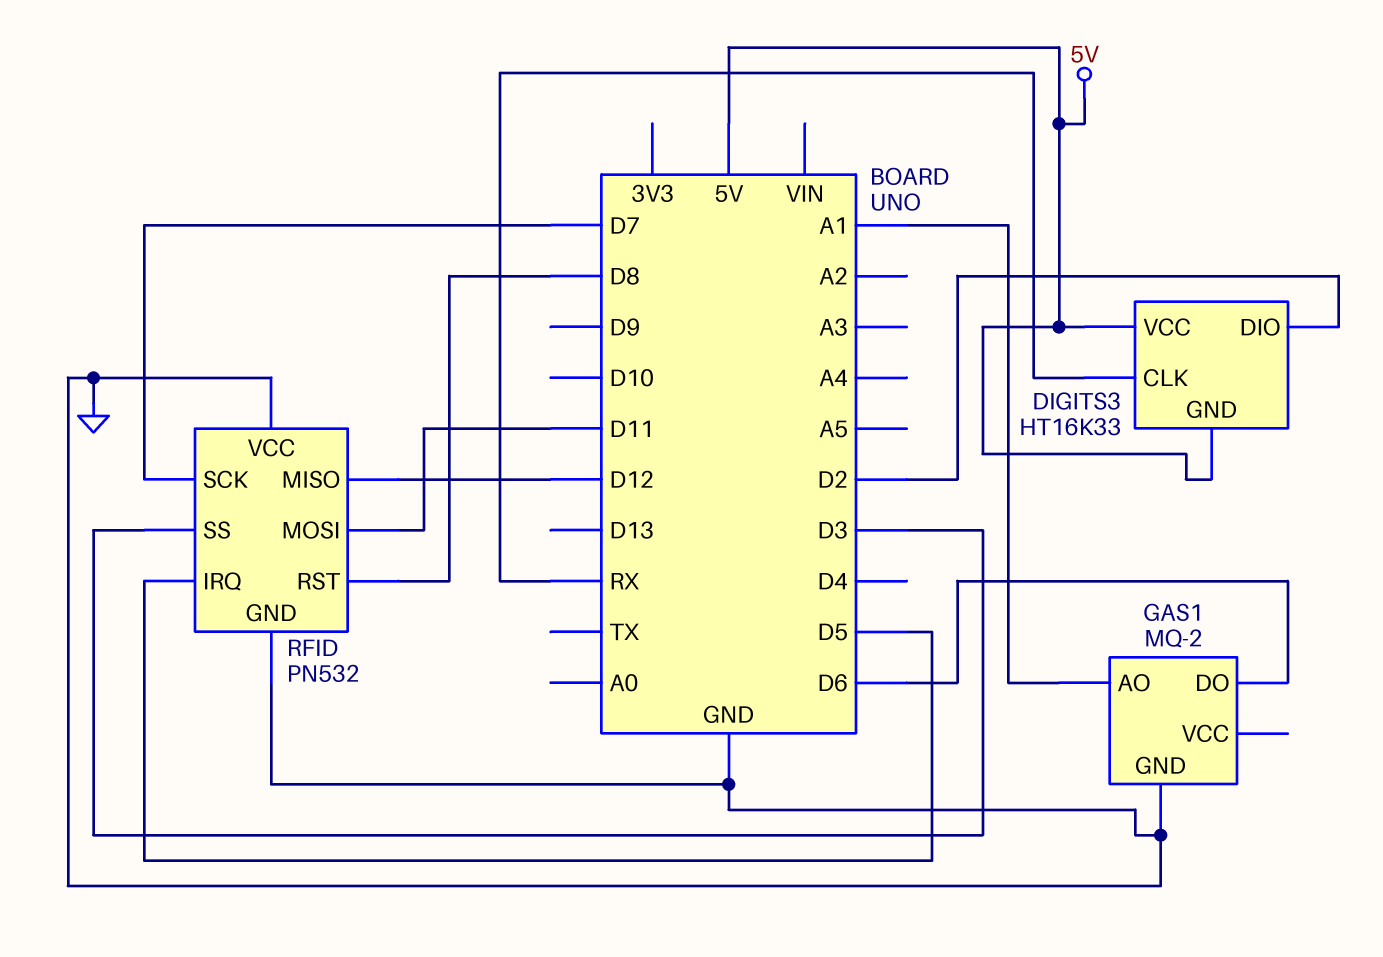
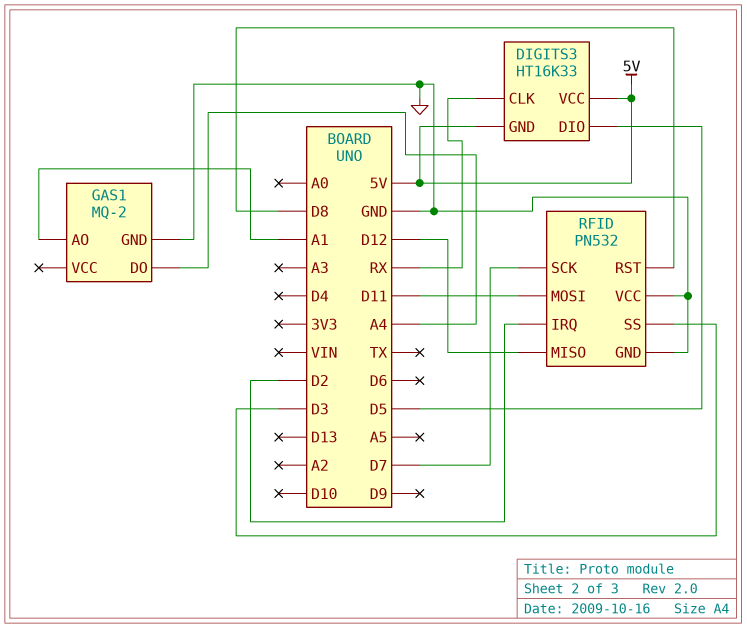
DIGITS3 pin DIO: D2 -> D5
GAS1 pin DO: D6 -> A4
RFID pin IRQ: D5 -> D2

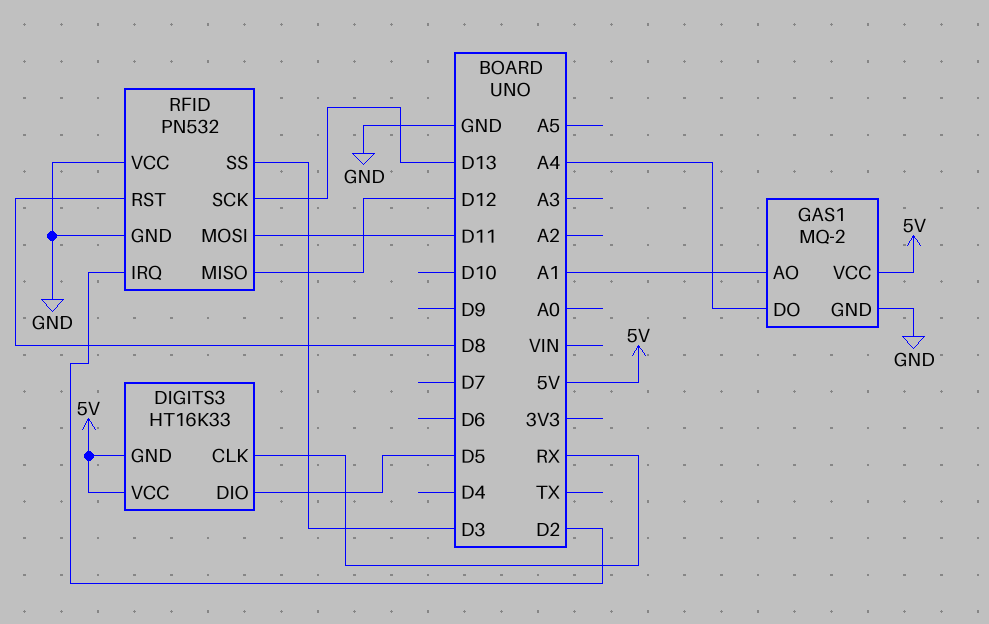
GAS1 pin VCC: none -> 5V
RFID pin SCK: D7 -> D13

